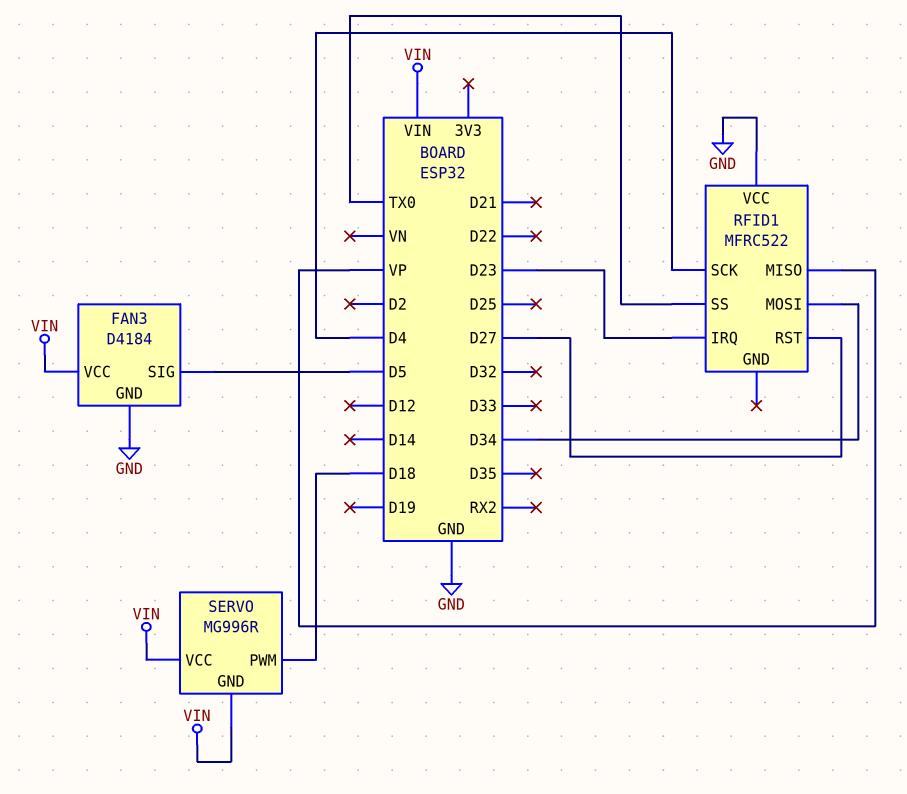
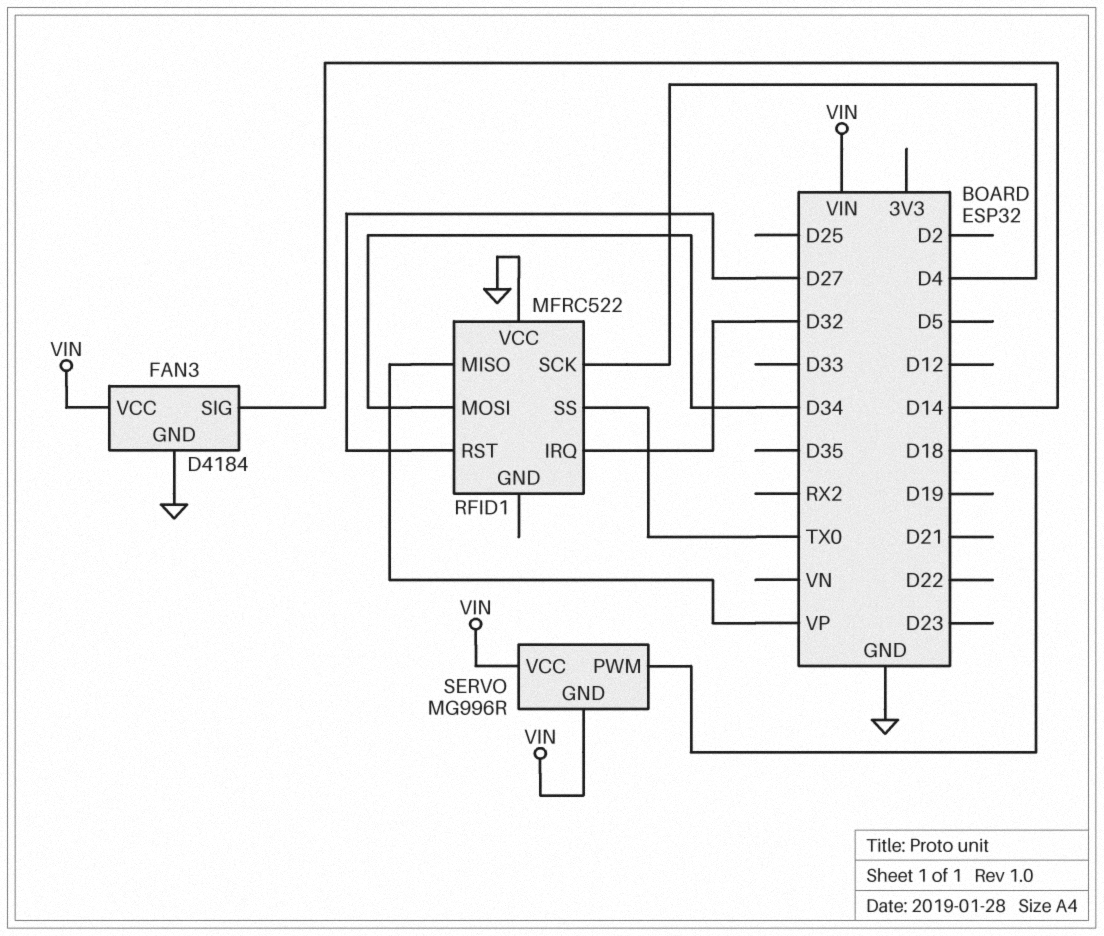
FAN3 pin SIG: D5 -> D14
RFID1 pin IRQ: D23 -> D32

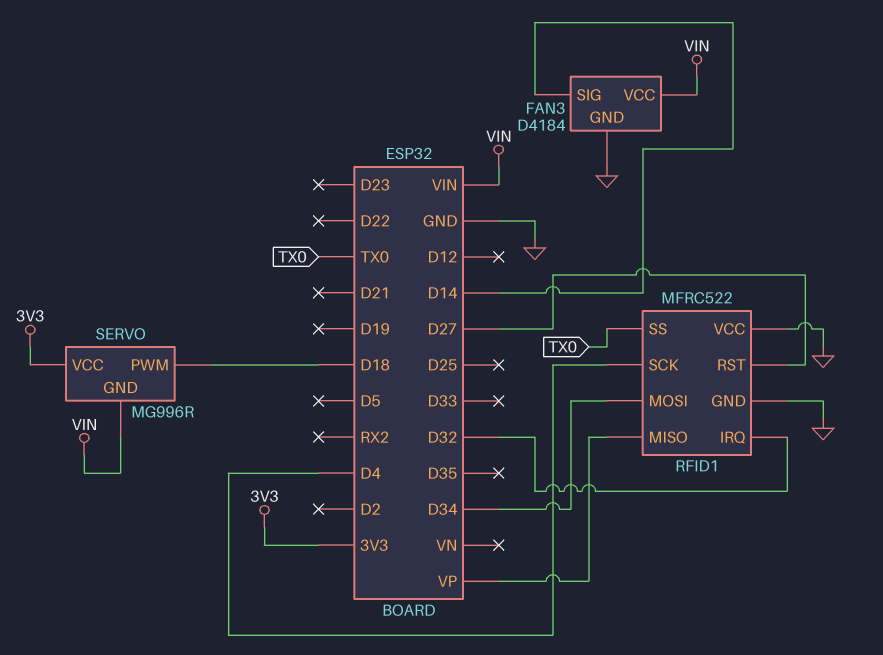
RFID1 pin GND: none -> GND
SERVO pin VCC: VIN -> 3V3

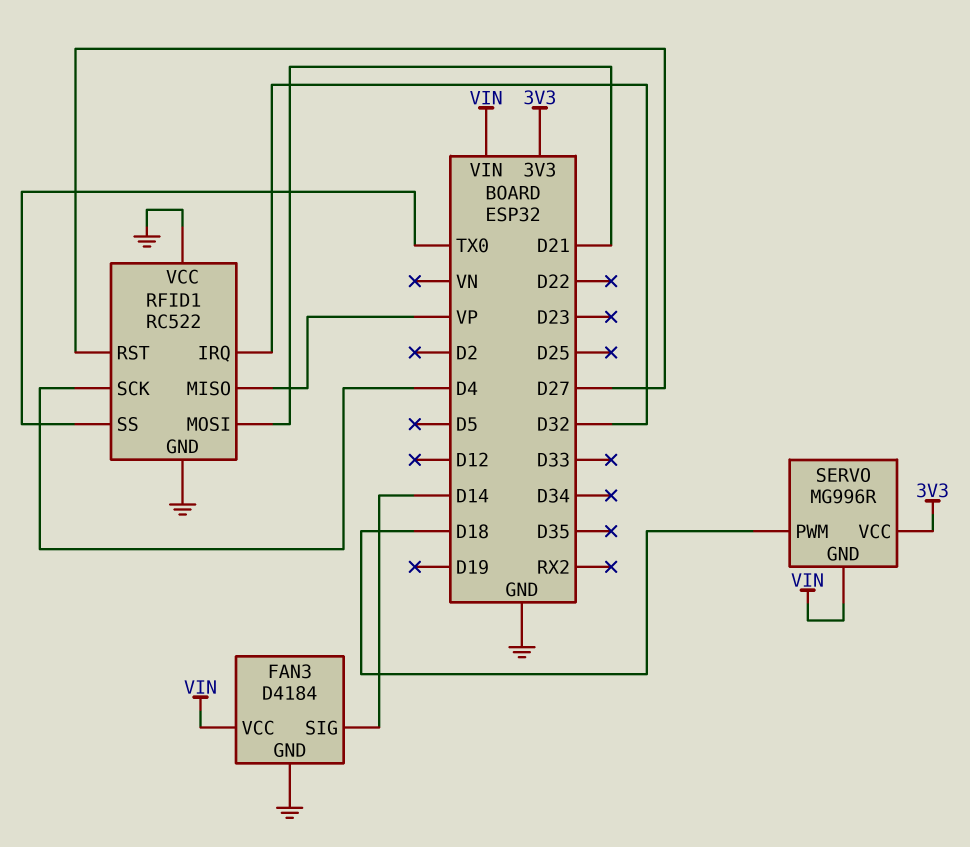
RFID1: MFRC522 -> RC522
RFID1 pin MOSI: D34 -> D21

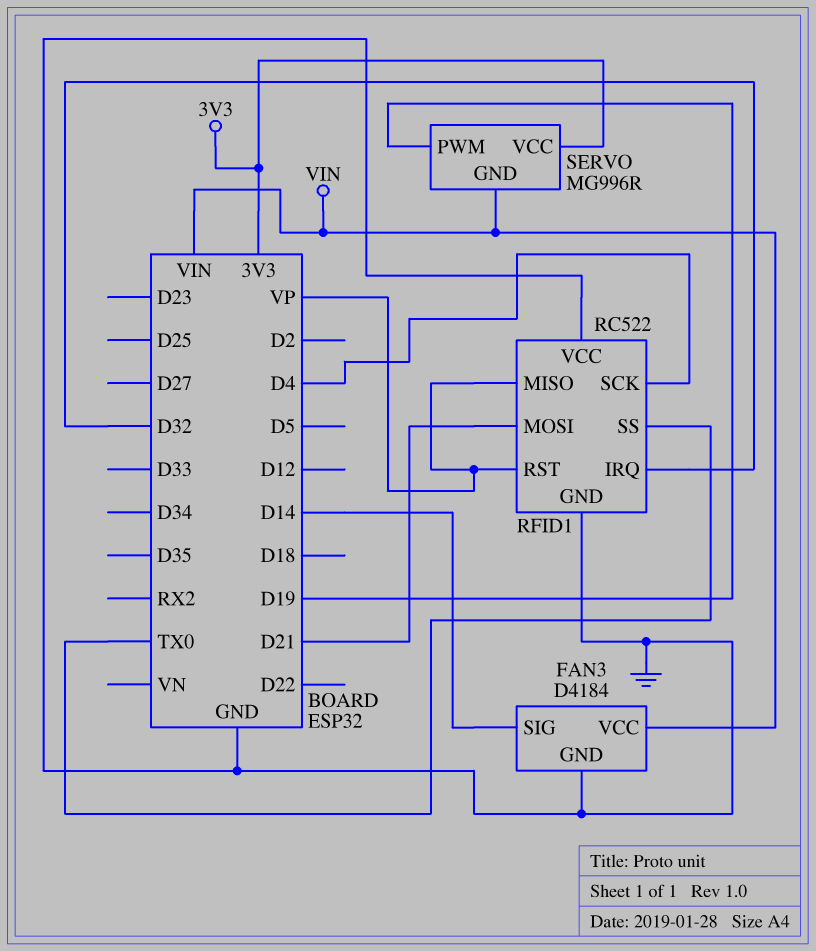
RFID1 pin RST: D27 -> VP
SERVO pin PWM: D18 -> D19

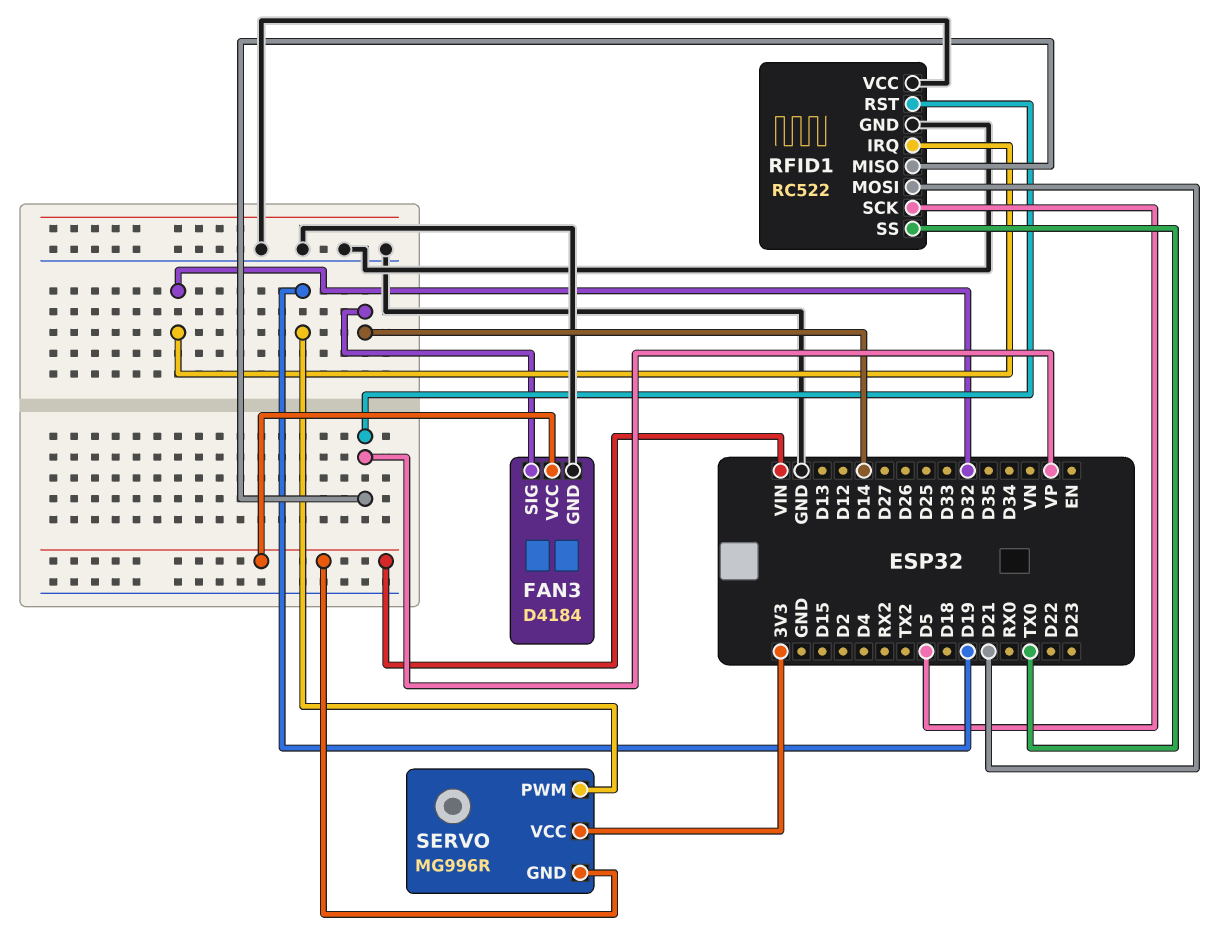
RFID1 pin SCK: D4 -> D5

